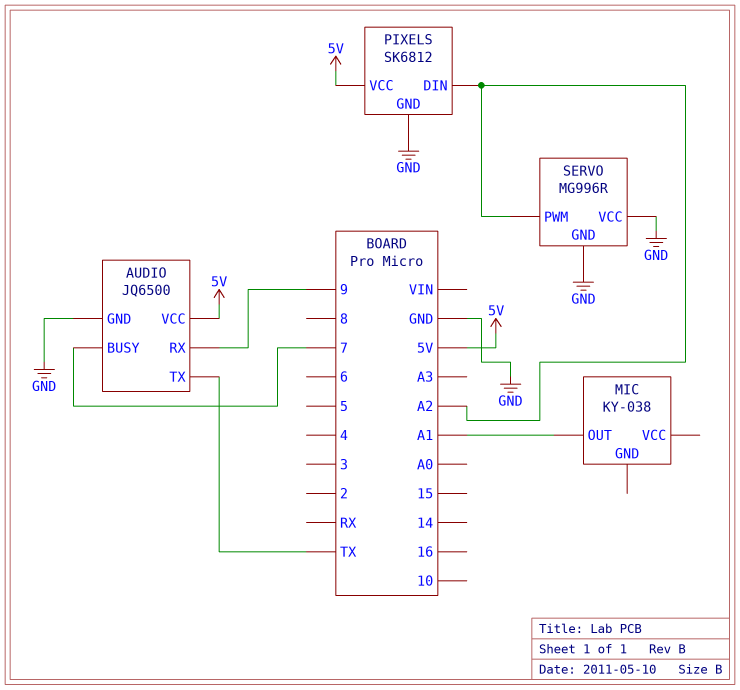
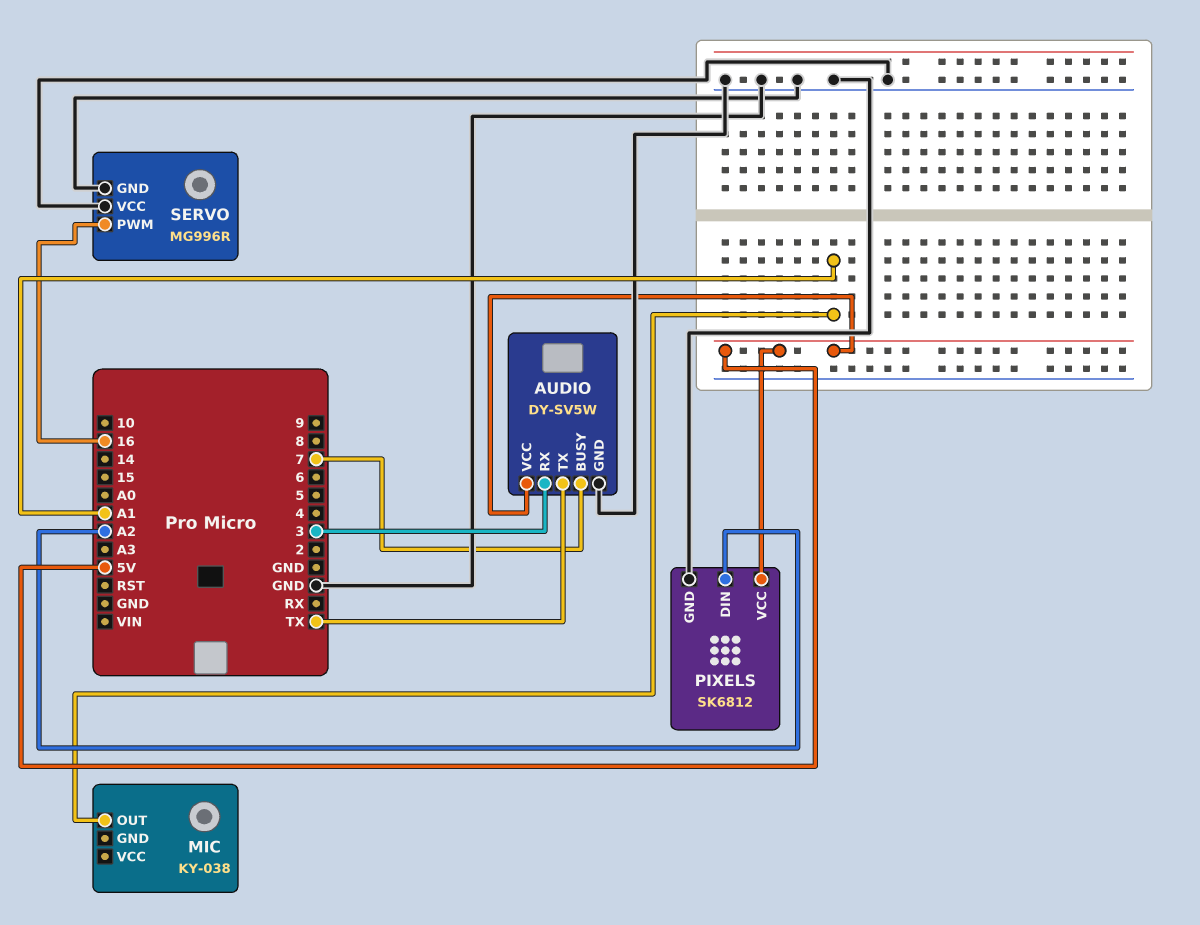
AUDIO: JQ6500 -> DY-SV5W
AUDIO pin RX: 9 -> 3
SERVO pin PWM: A2 -> 16

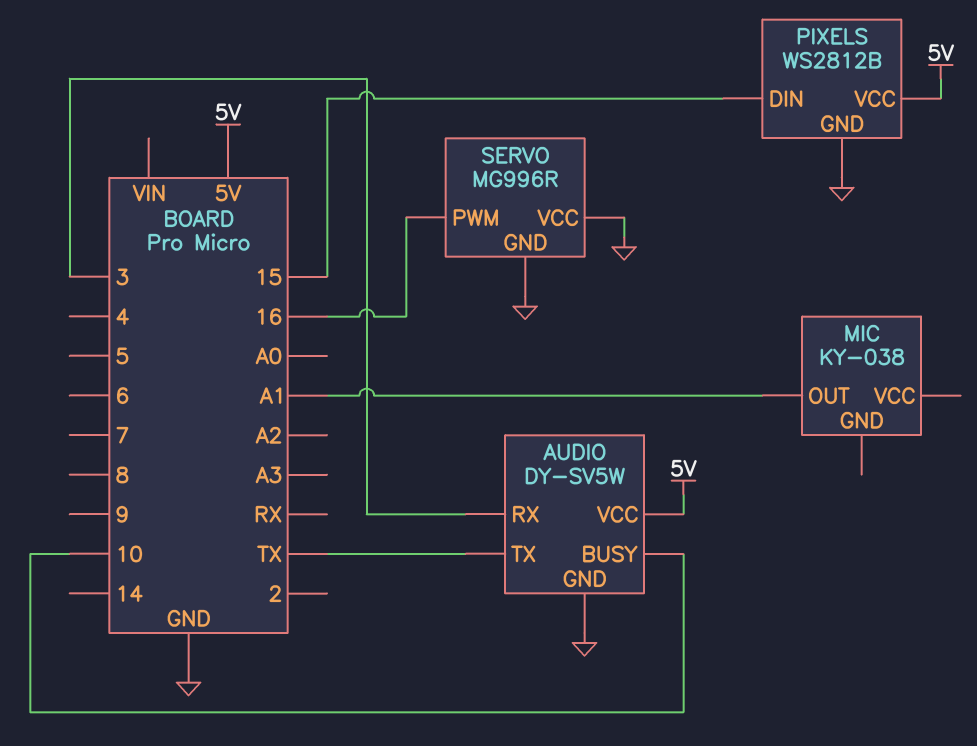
AUDIO pin BUSY: 7 -> 10
PIXELS: SK6812 -> WS2812B
PIXELS pin DIN: A2 -> 15

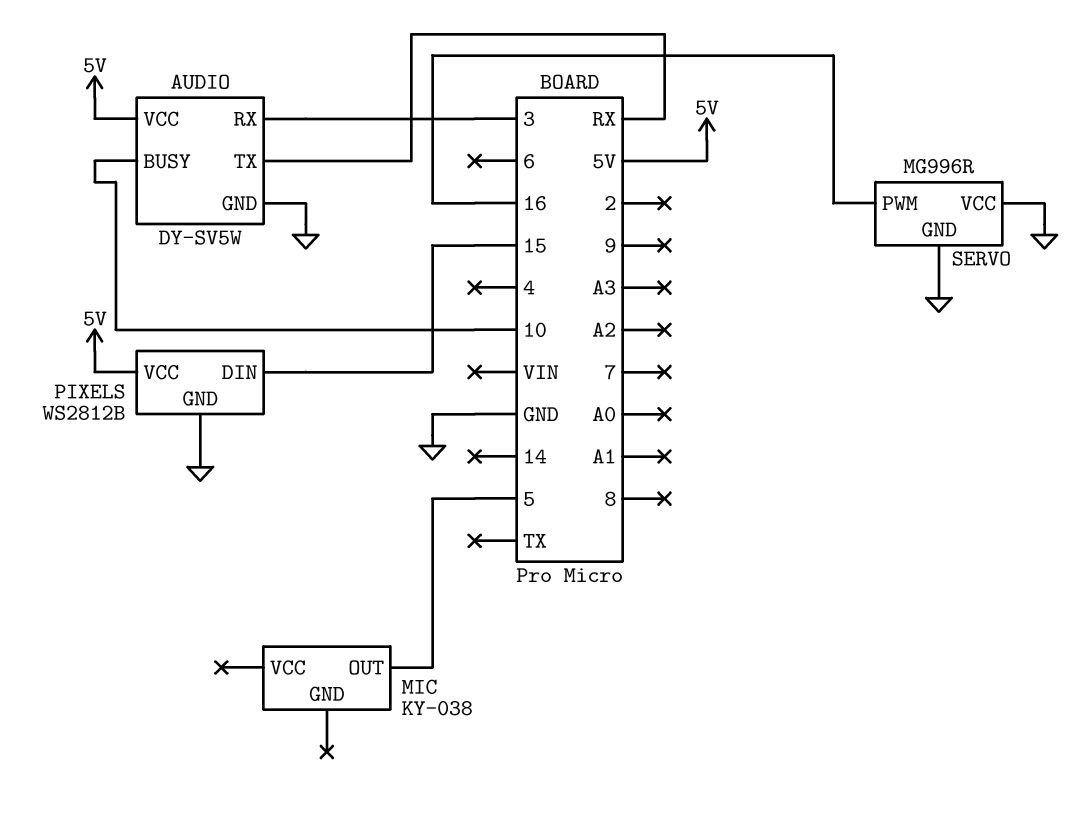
AUDIO pin TX: TX -> RX
MIC pin OUT: A1 -> 5

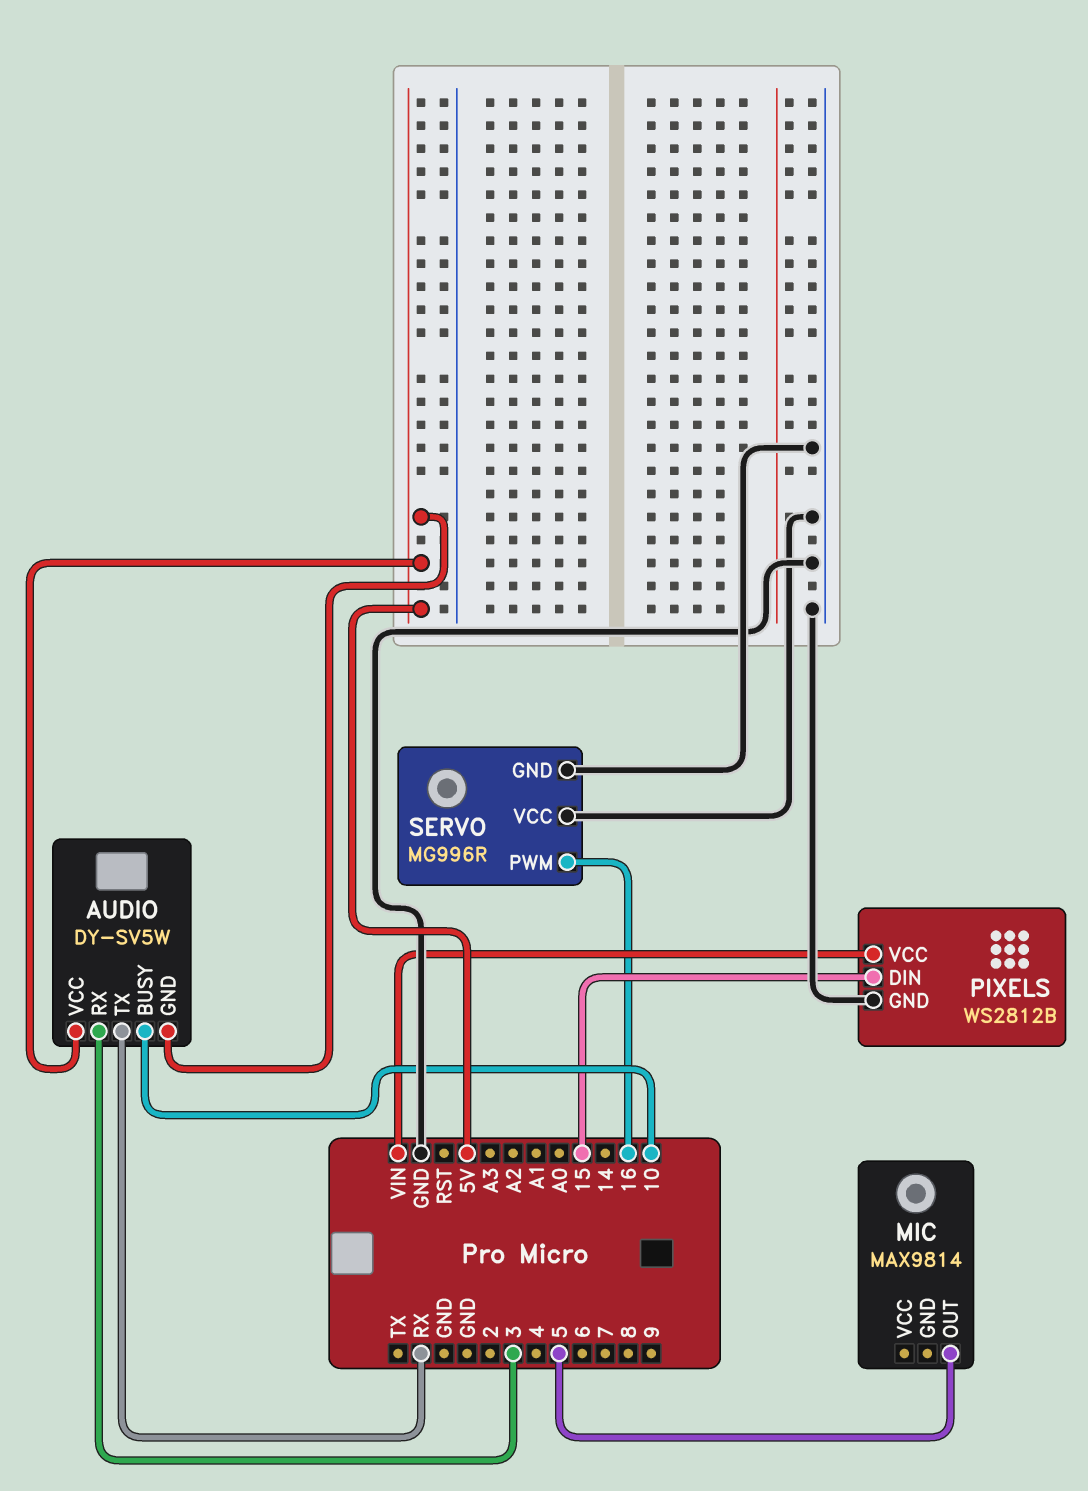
AUDIO pin GND: GND -> 5V
MIC: KY-038 -> MAX9814
PIXELS pin VCC: 5V -> VIN

